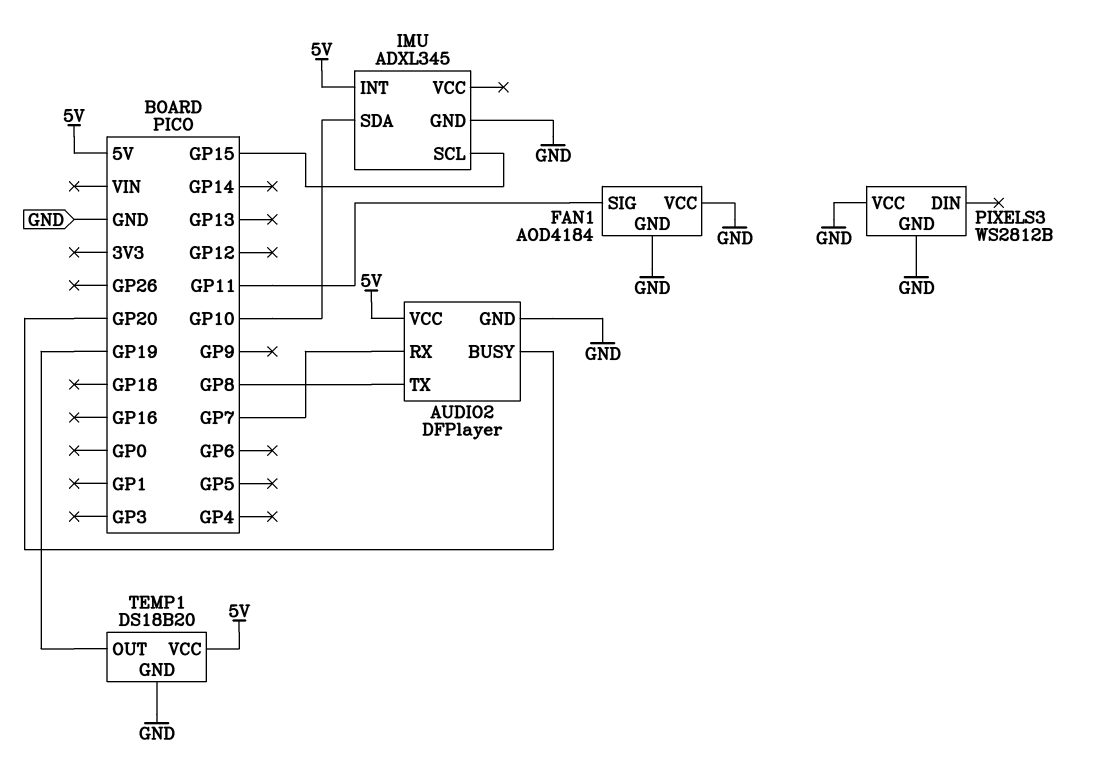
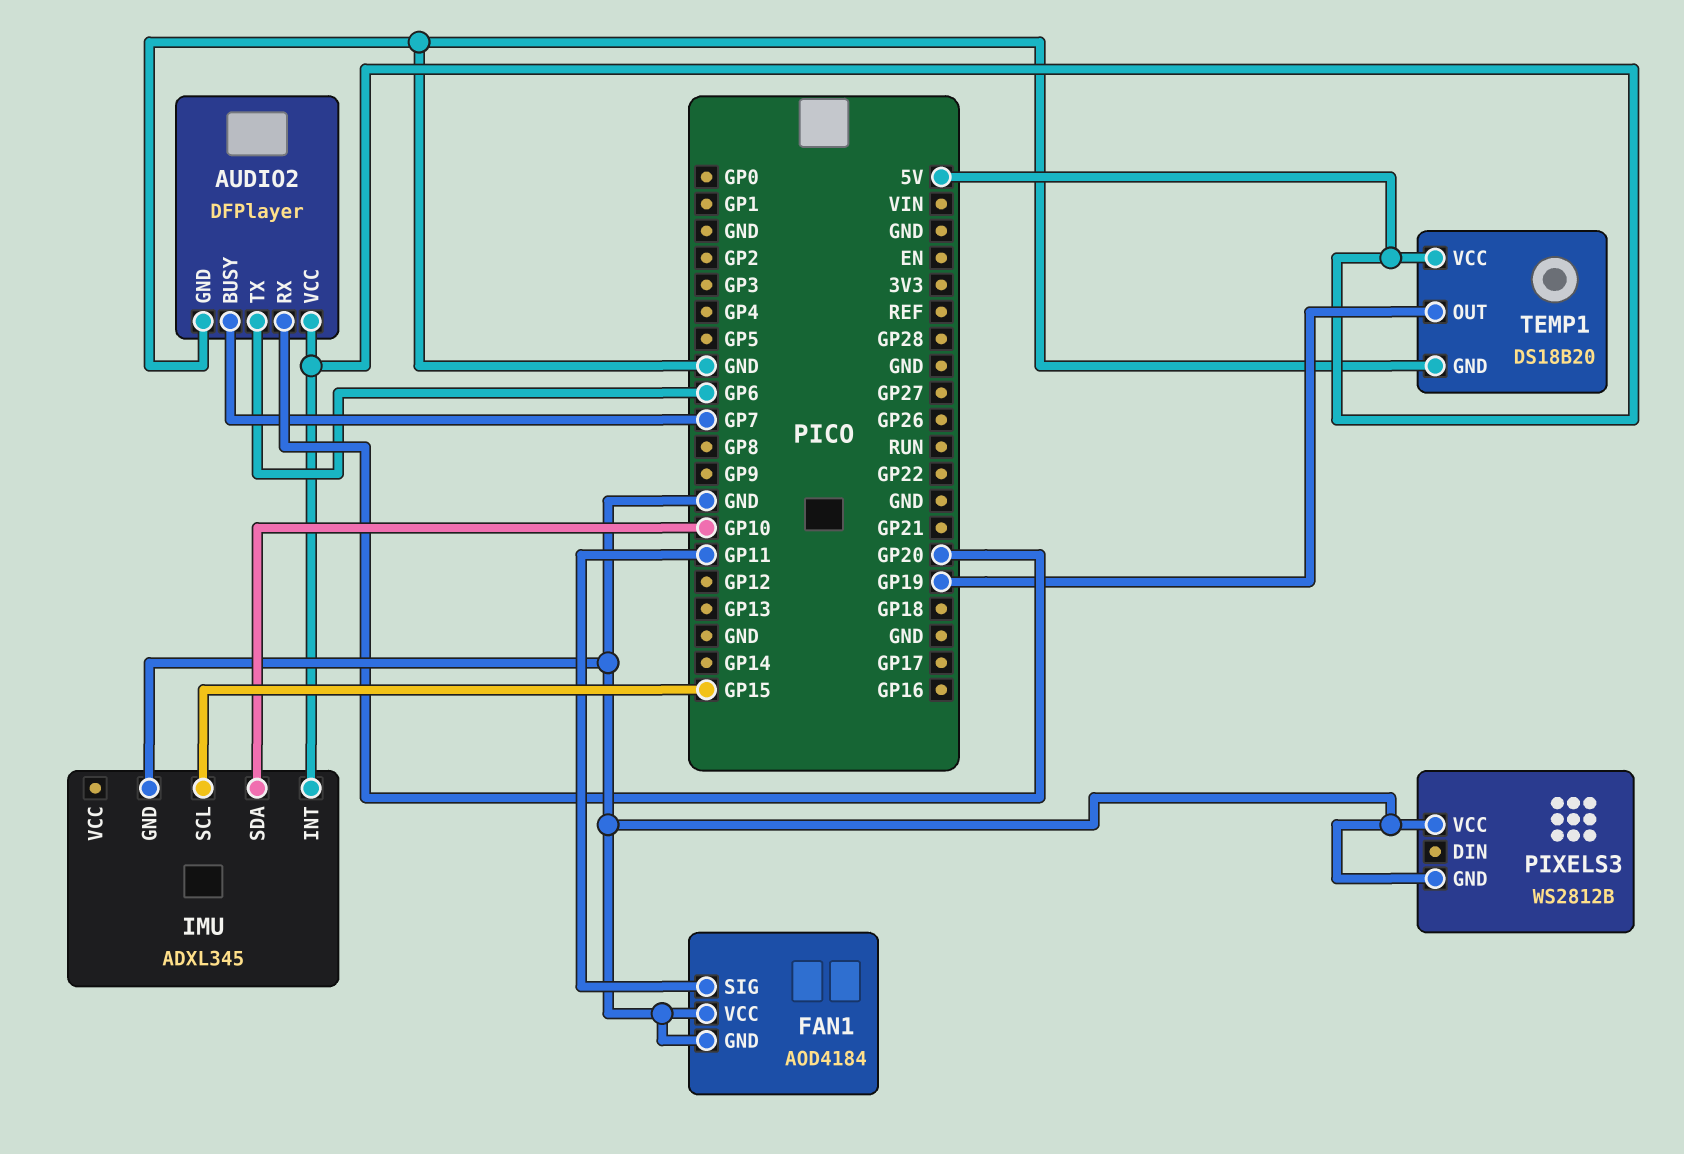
AUDIO2 pin BUSY: GP20 -> GP7
AUDIO2 pin RX: GP7 -> GP20
AUDIO2 pin TX: GP8 -> GP6

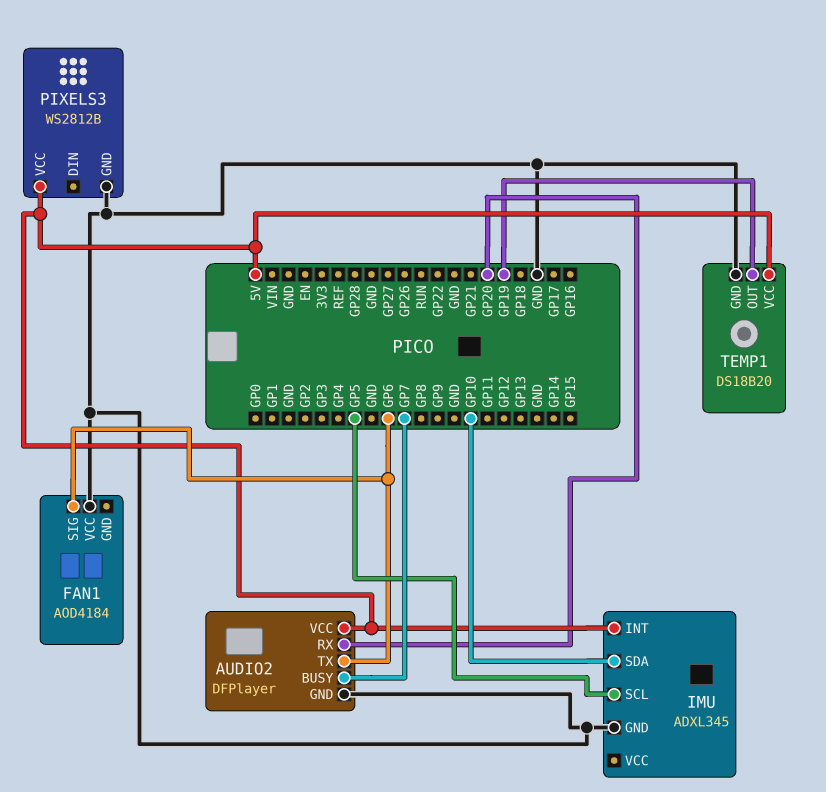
FAN1 pin GND: GND -> none
FAN1 pin SIG: GP11 -> GP6
IMU pin SCL: GP15 -> GP5
PIXELS3 pin VCC: GND -> 5V

